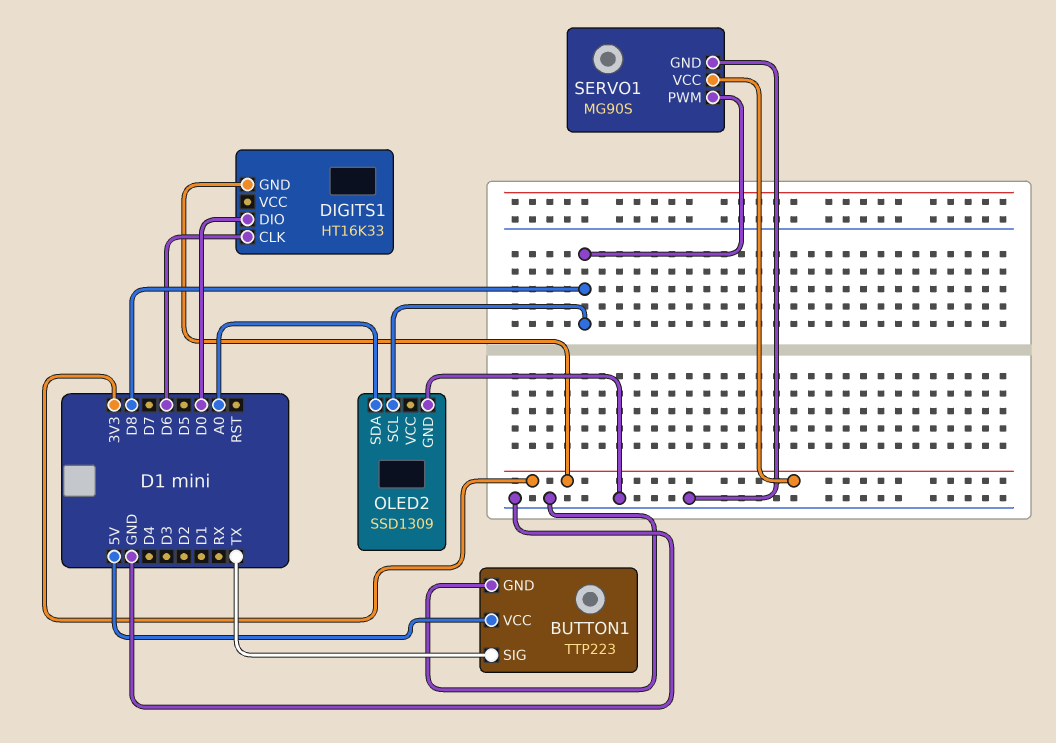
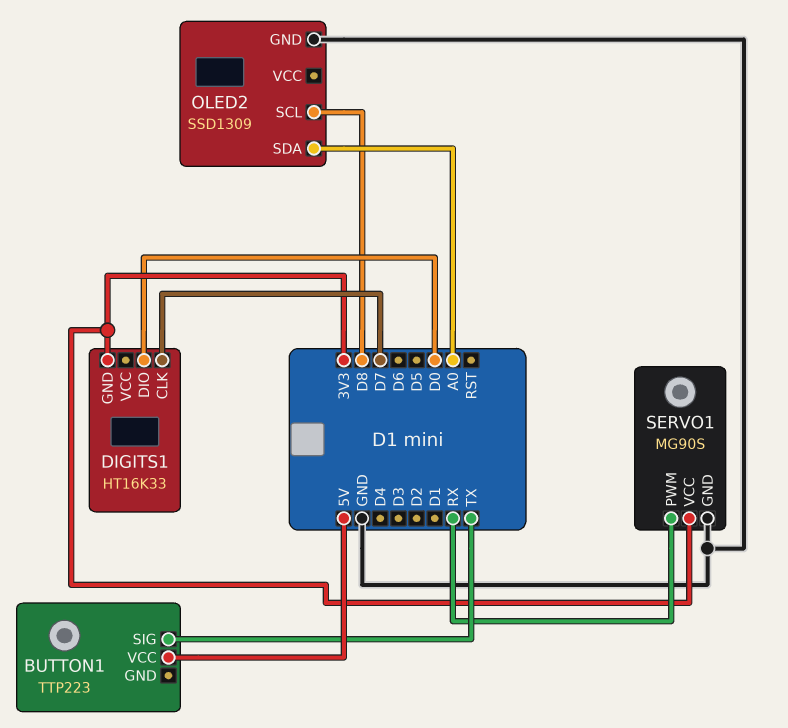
BUTTON1 pin GND: GND -> none
DIGITS1 pin CLK: D6 -> D7
SERVO1 pin PWM: D8 -> RX

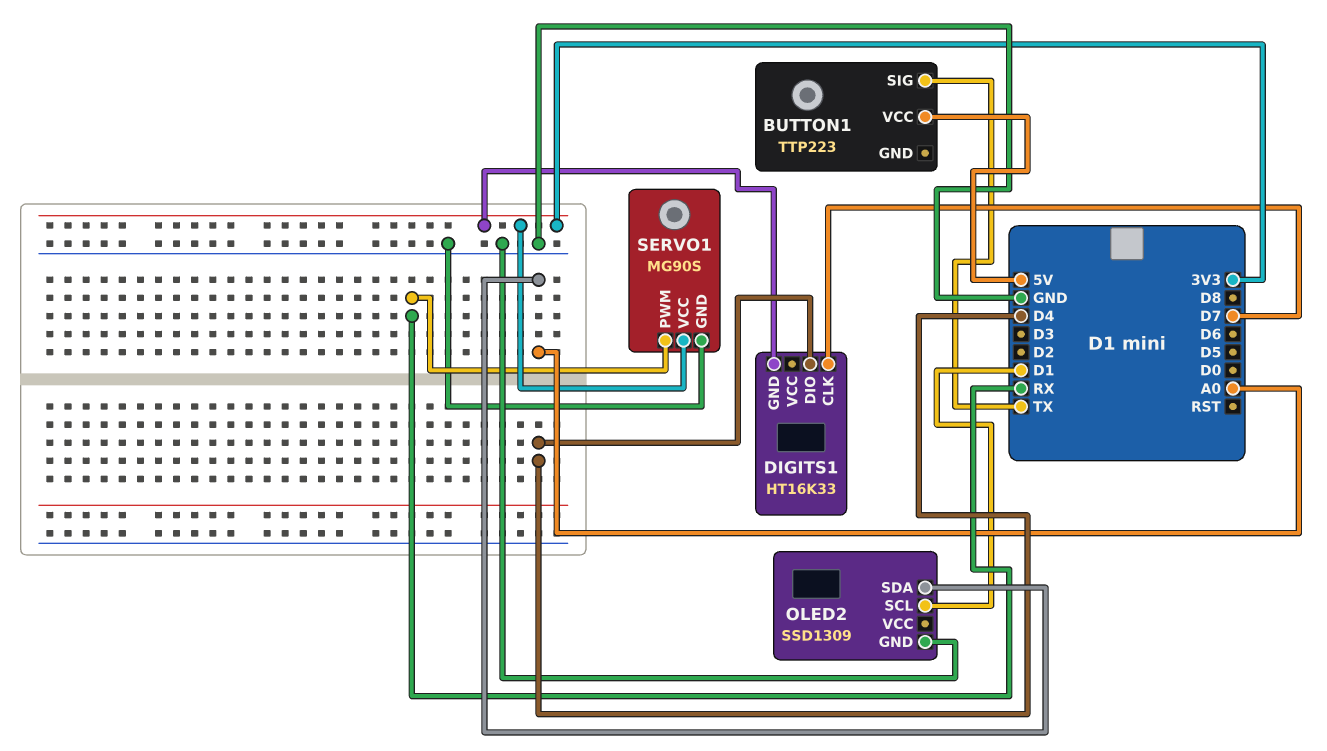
DIGITS1 pin DIO: D0 -> D4
OLED2 pin SCL: D8 -> D1

